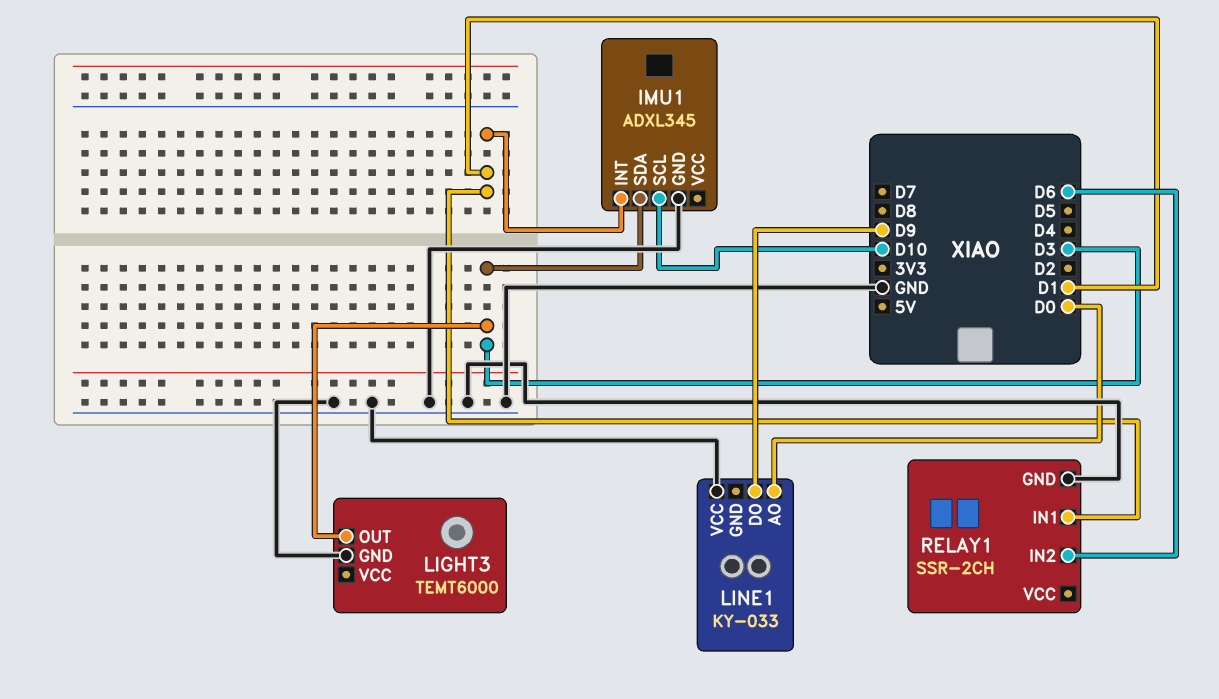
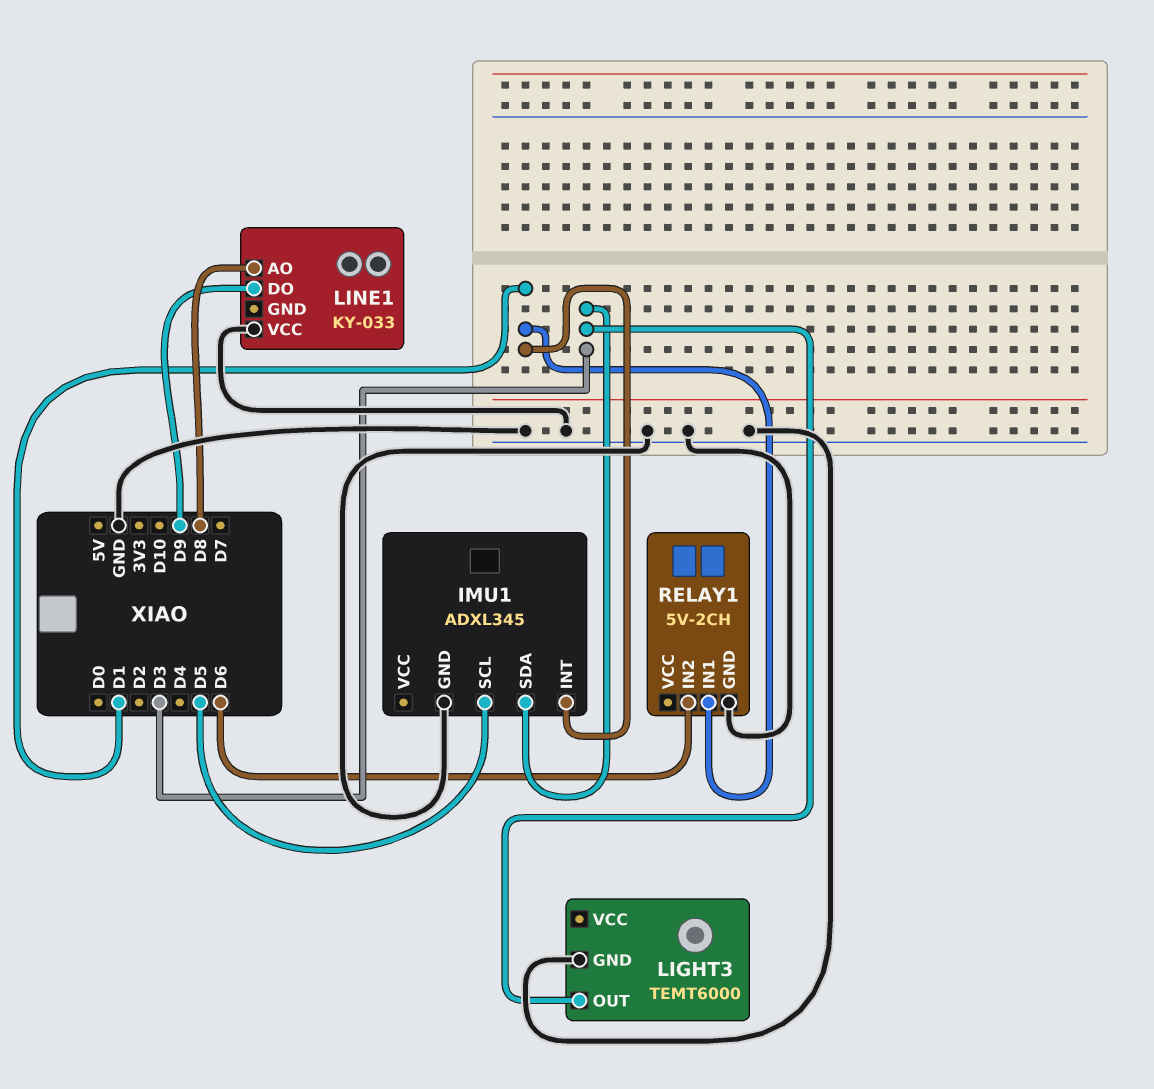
IMU1 pin SCL: D10 -> D5
LINE1 pin AO: D0 -> D8
RELAY1: SSR-2CH -> 5V-2CH

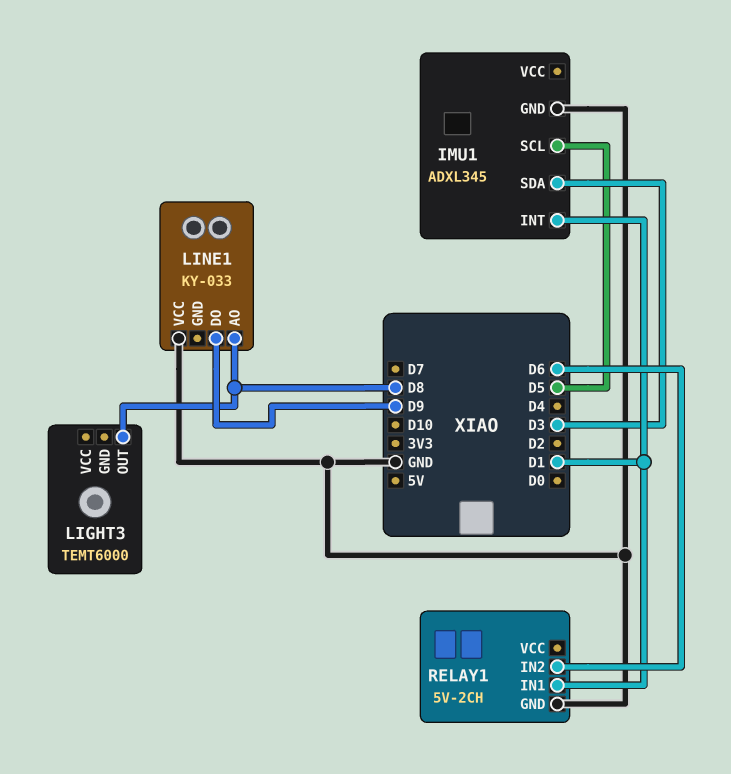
LIGHT3 pin GND: GND -> none
LIGHT3 pin OUT: D3 -> D8

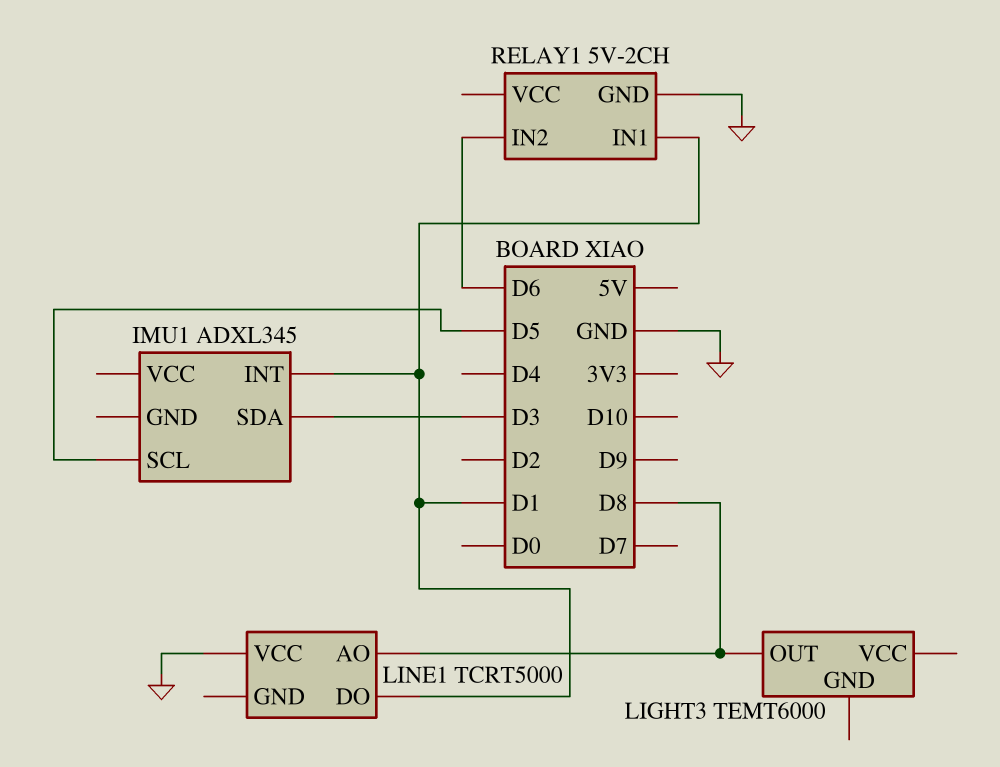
IMU1 pin GND: GND -> none
LINE1: KY-033 -> TCRT5000
LINE1 pin DO: D9 -> D1

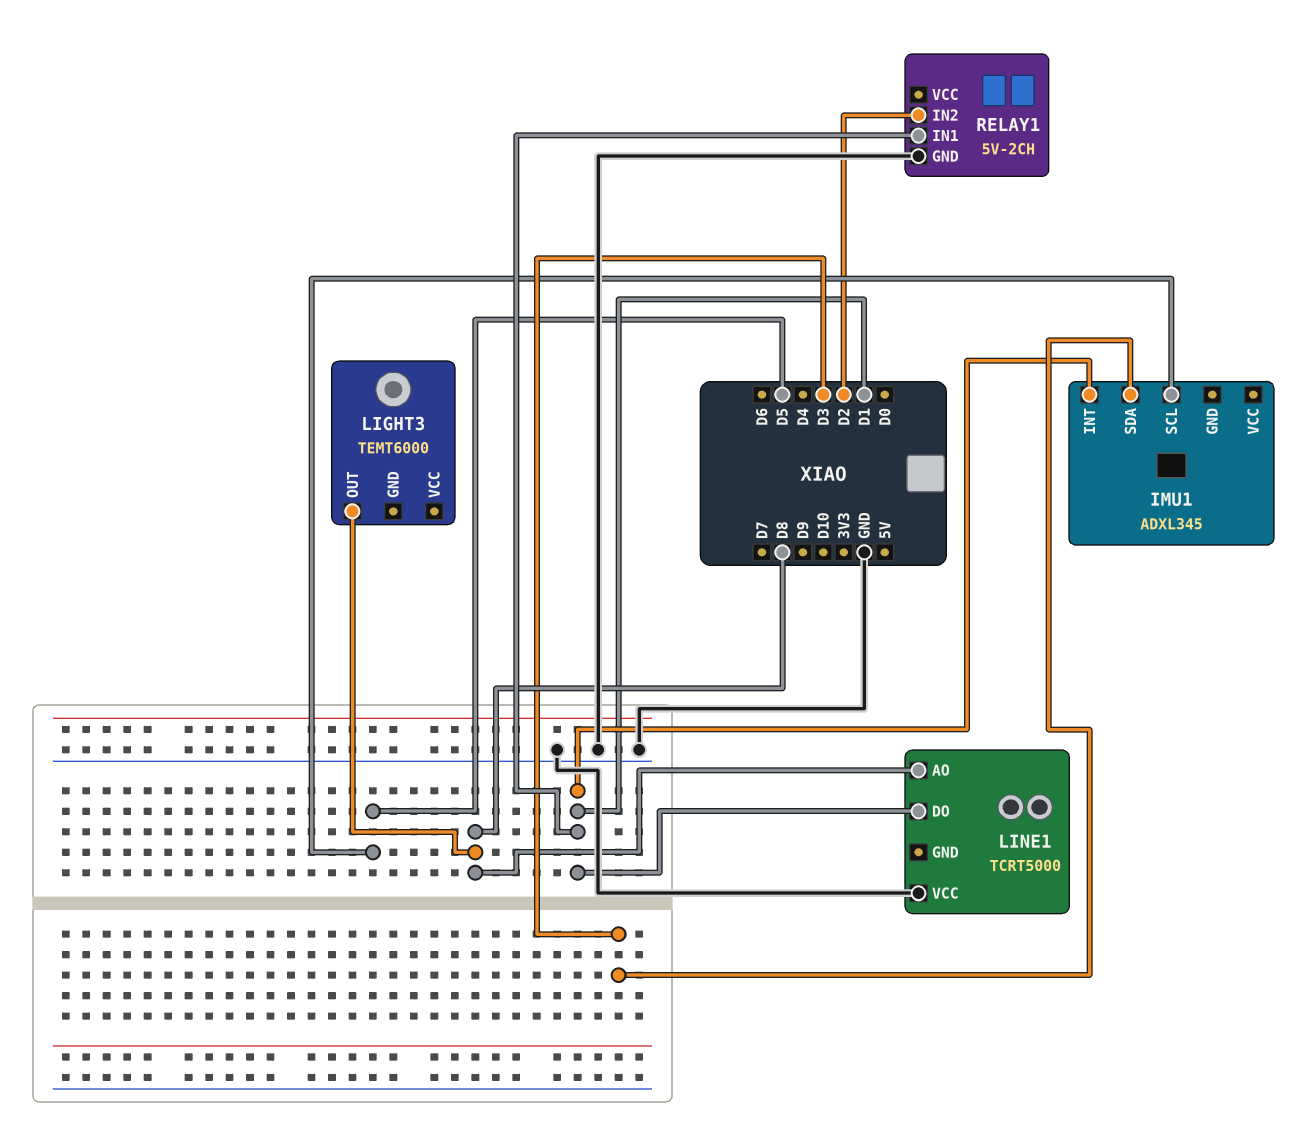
RELAY1 pin IN2: D6 -> D2

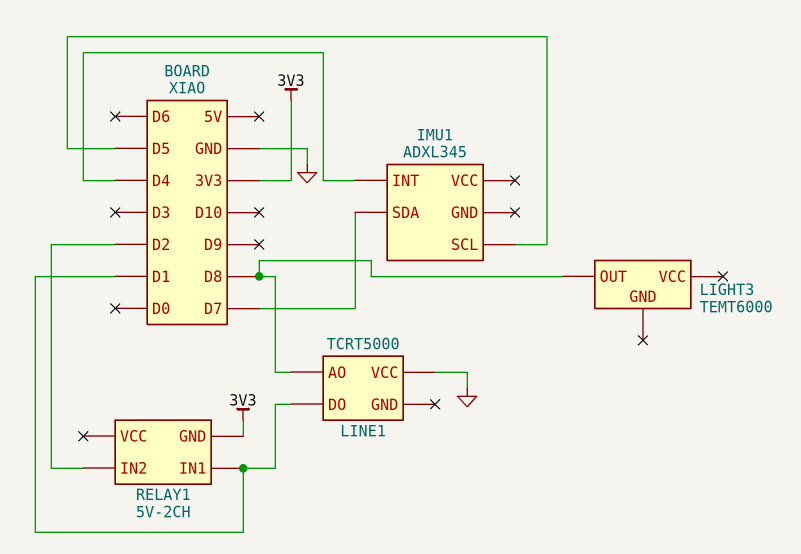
IMU1 pin INT: D1 -> D4
IMU1 pin SDA: D3 -> D7
RELAY1 pin GND: GND -> 3V3

